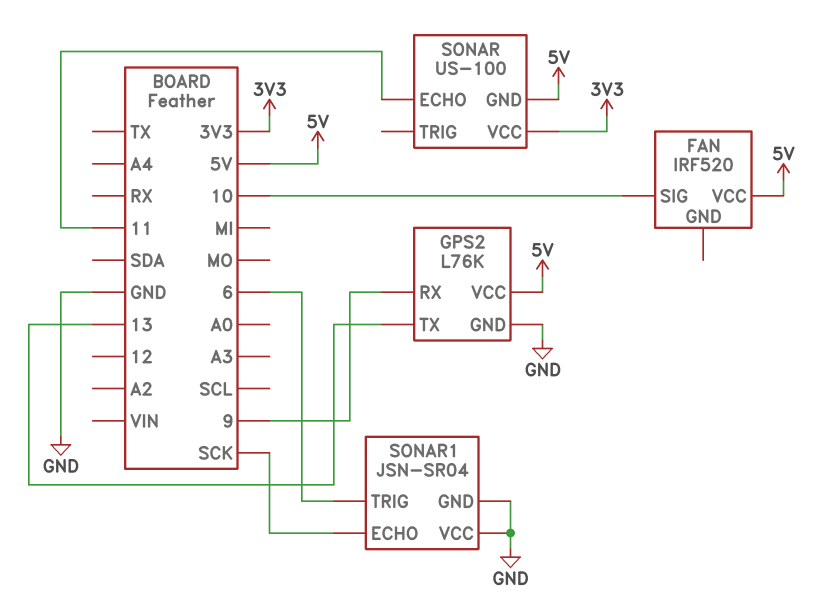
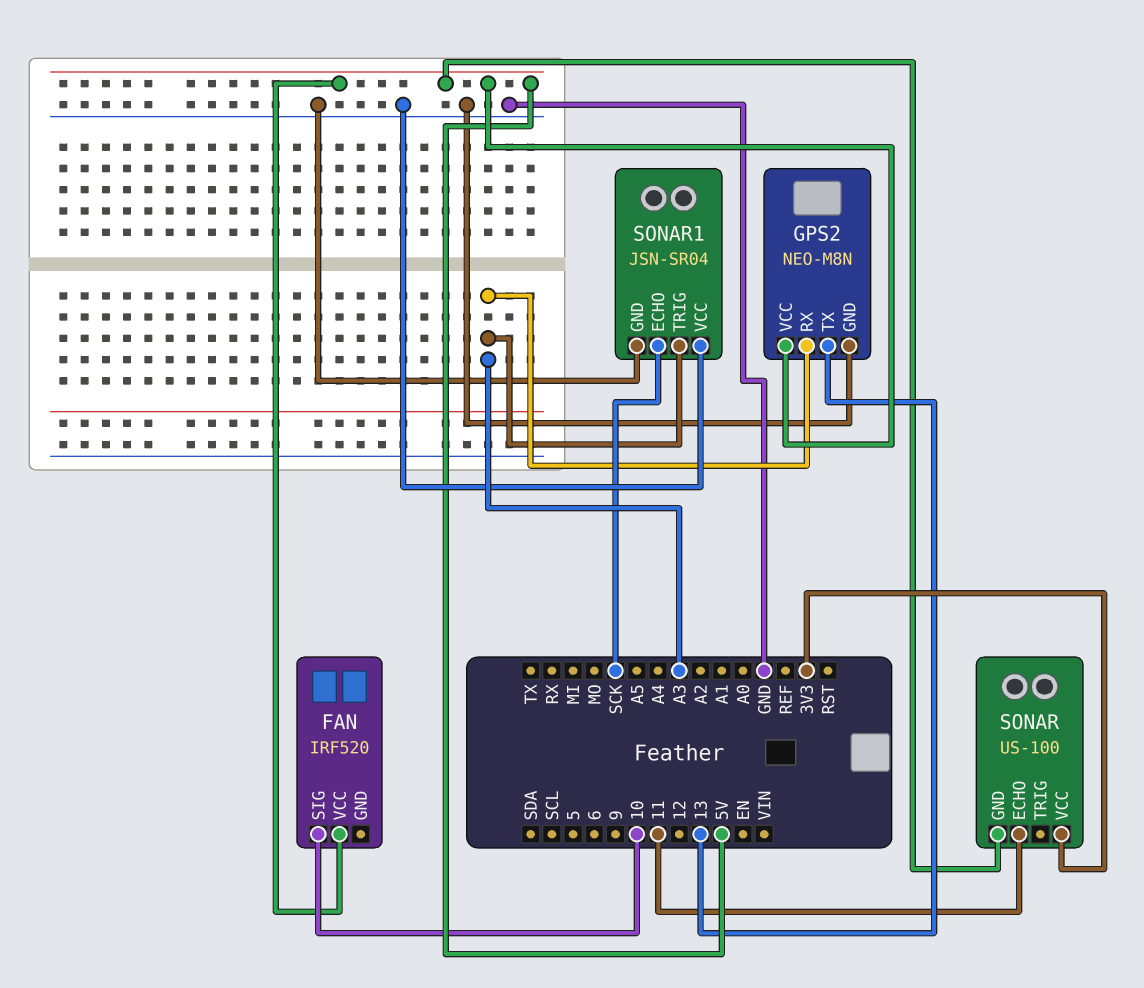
GPS2: L76K -> NEO-M8N
GPS2 pin RX: 9 -> A3
SONAR1 pin TRIG: 6 -> A3

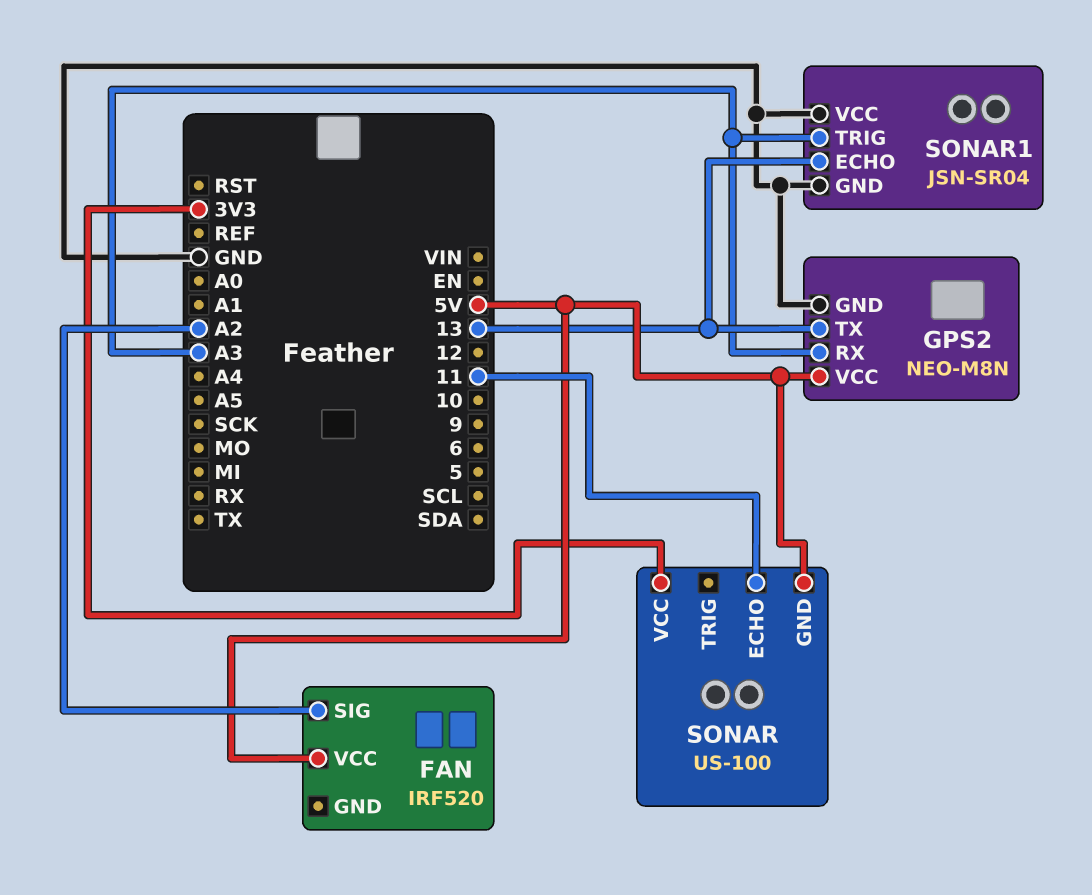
FAN pin SIG: 10 -> A2
SONAR1 pin ECHO: SCK -> 13

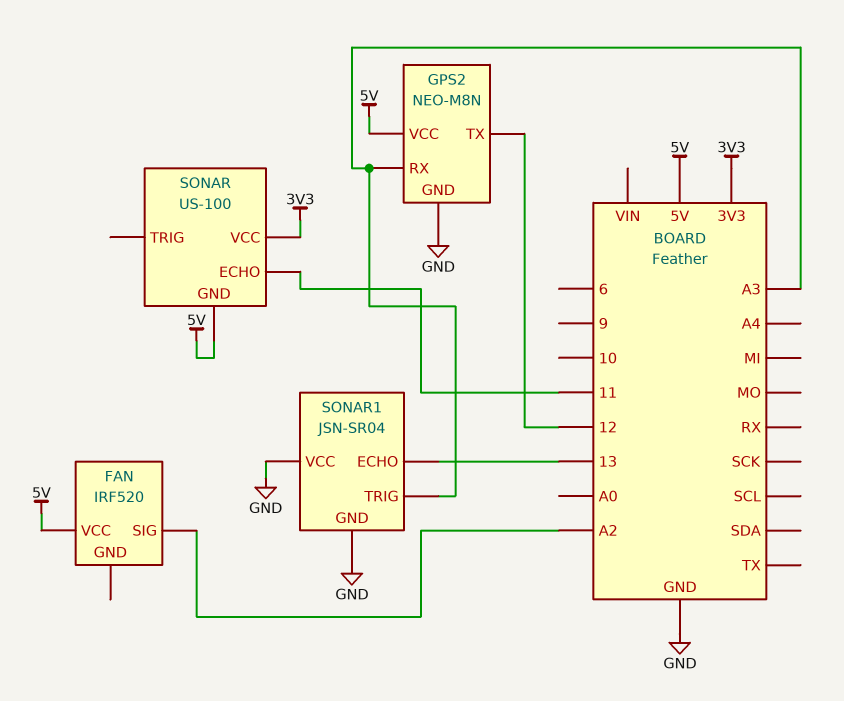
GPS2 pin TX: 13 -> 12

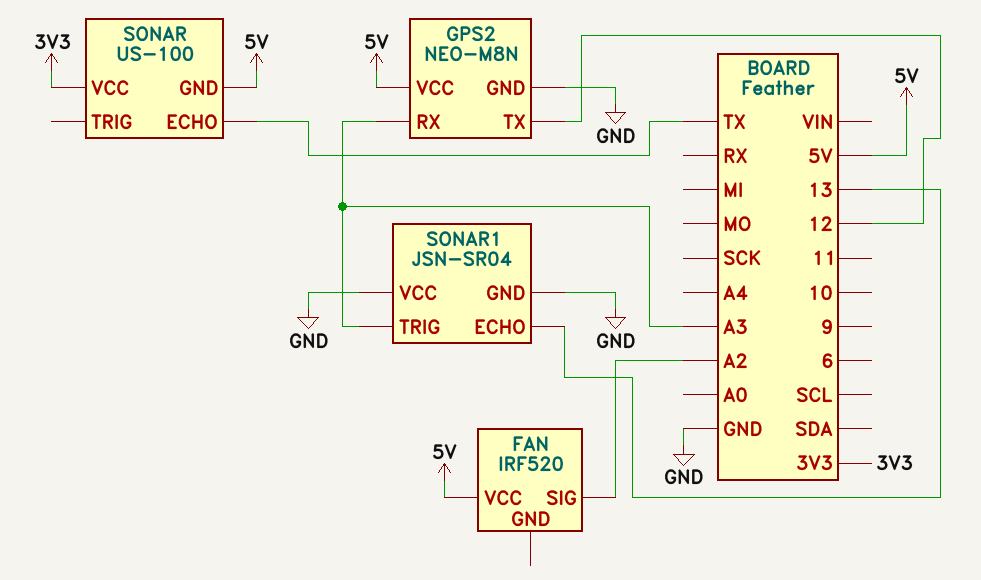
SONAR pin ECHO: 11 -> TX

